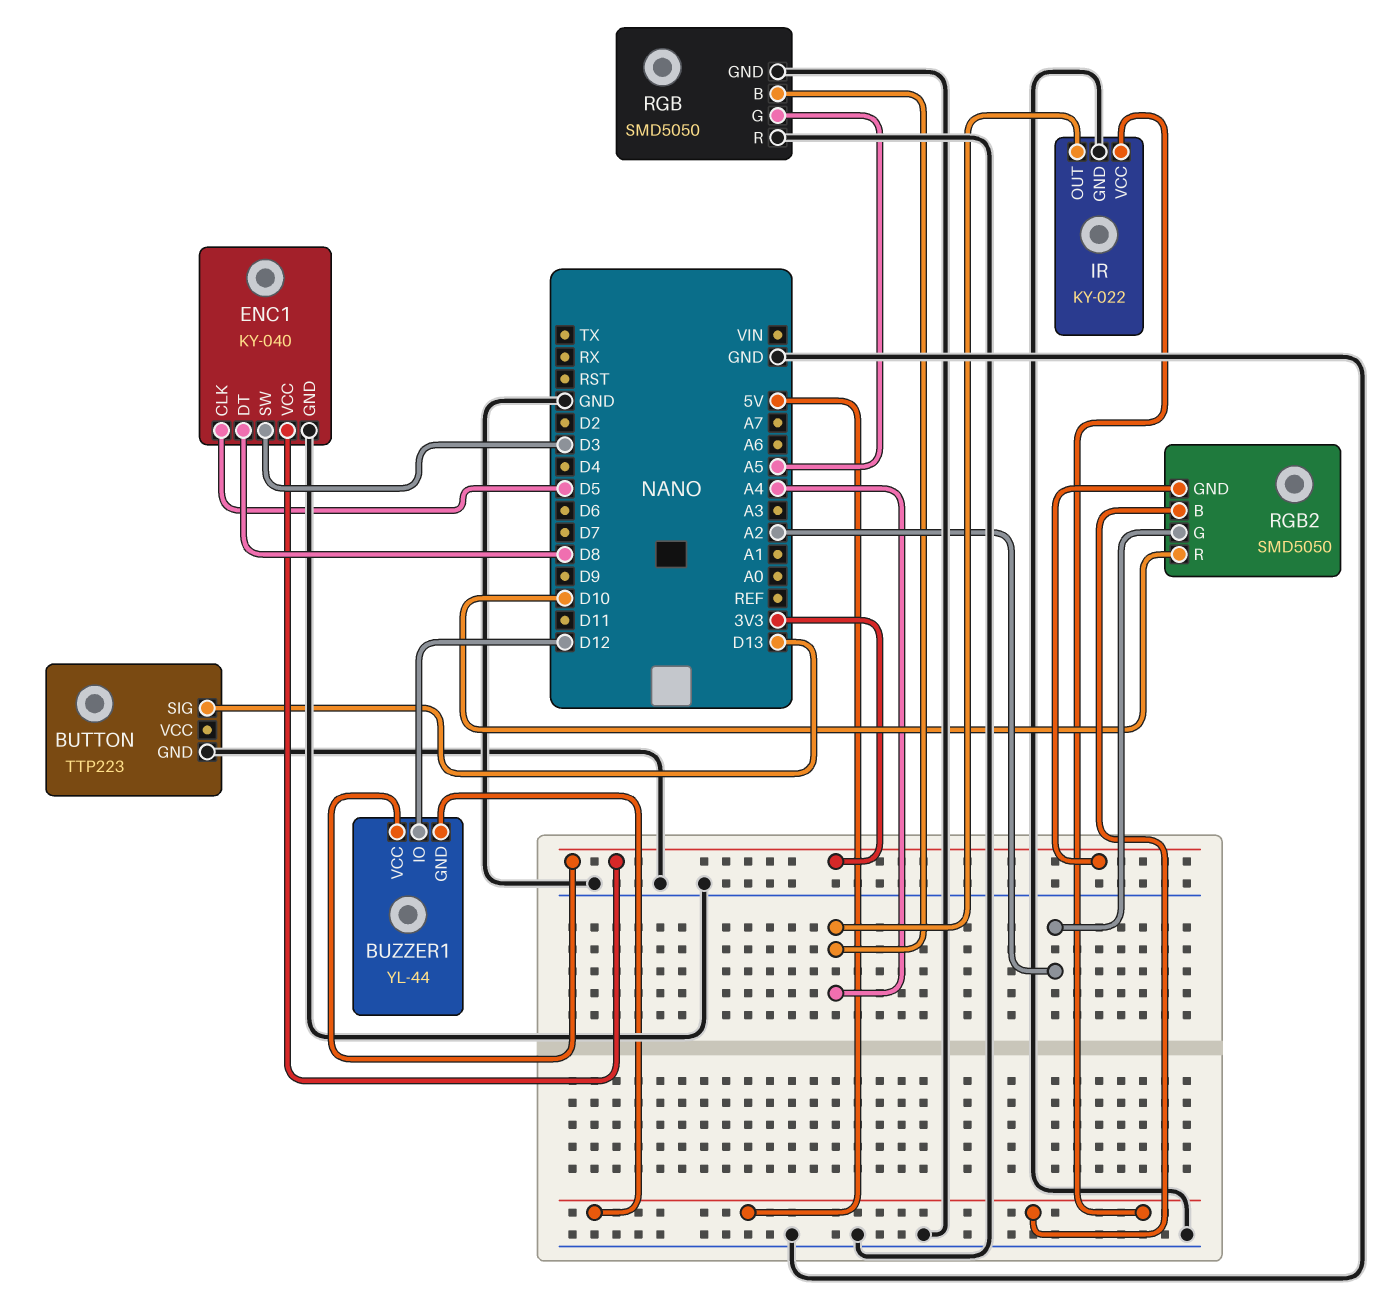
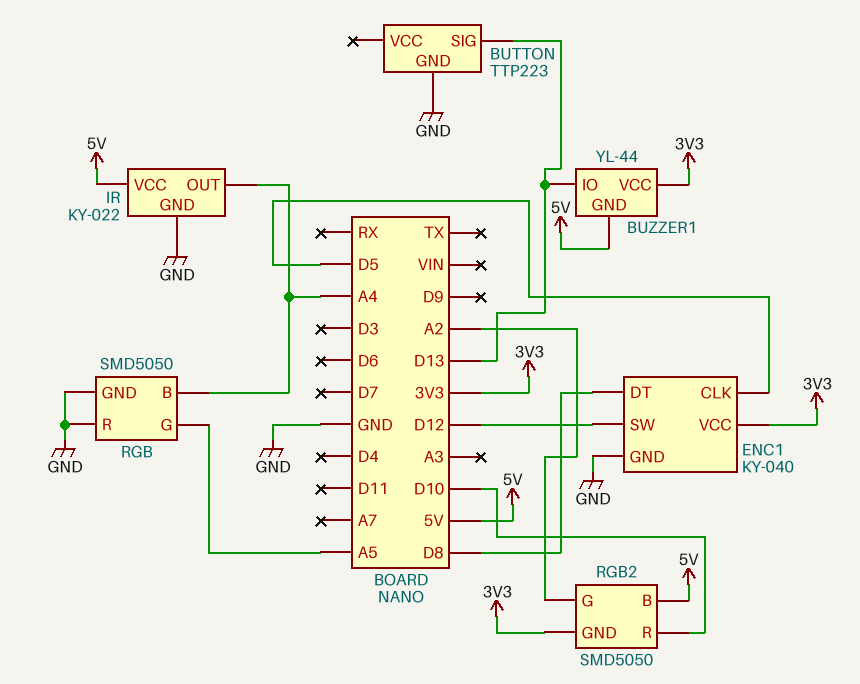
BUZZER1 pin IO: D12 -> D13
ENC1 pin SW: D3 -> D12

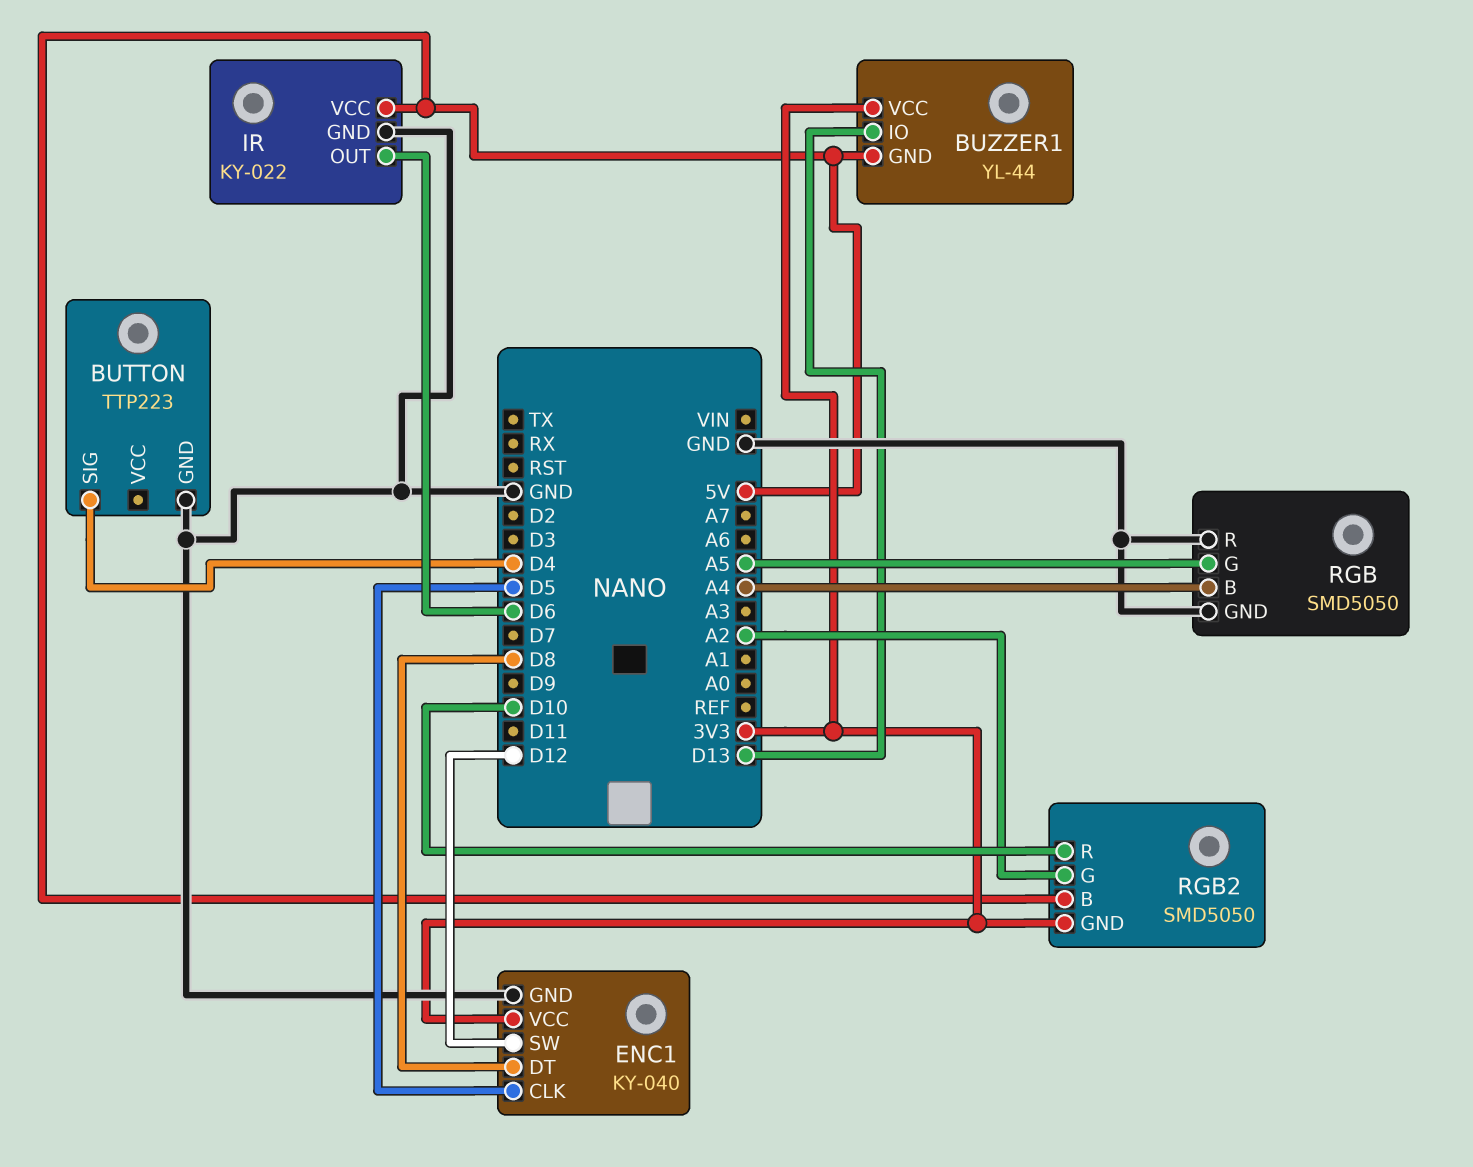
BUTTON pin SIG: D13 -> D4
IR pin OUT: A4 -> D6

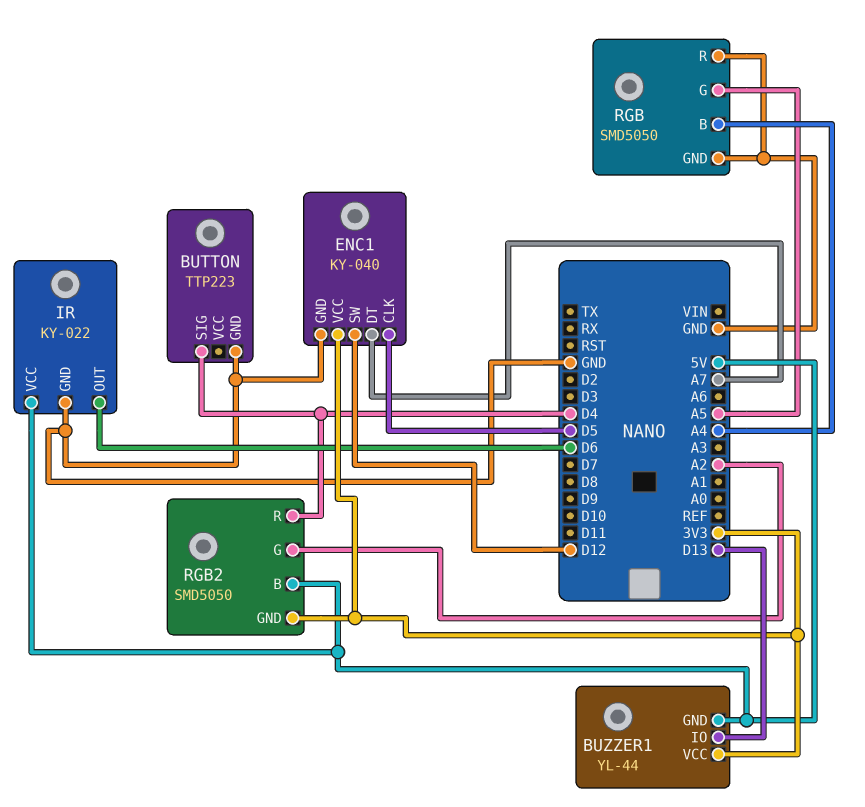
ENC1 pin DT: D8 -> A7
RGB2 pin R: D10 -> D4

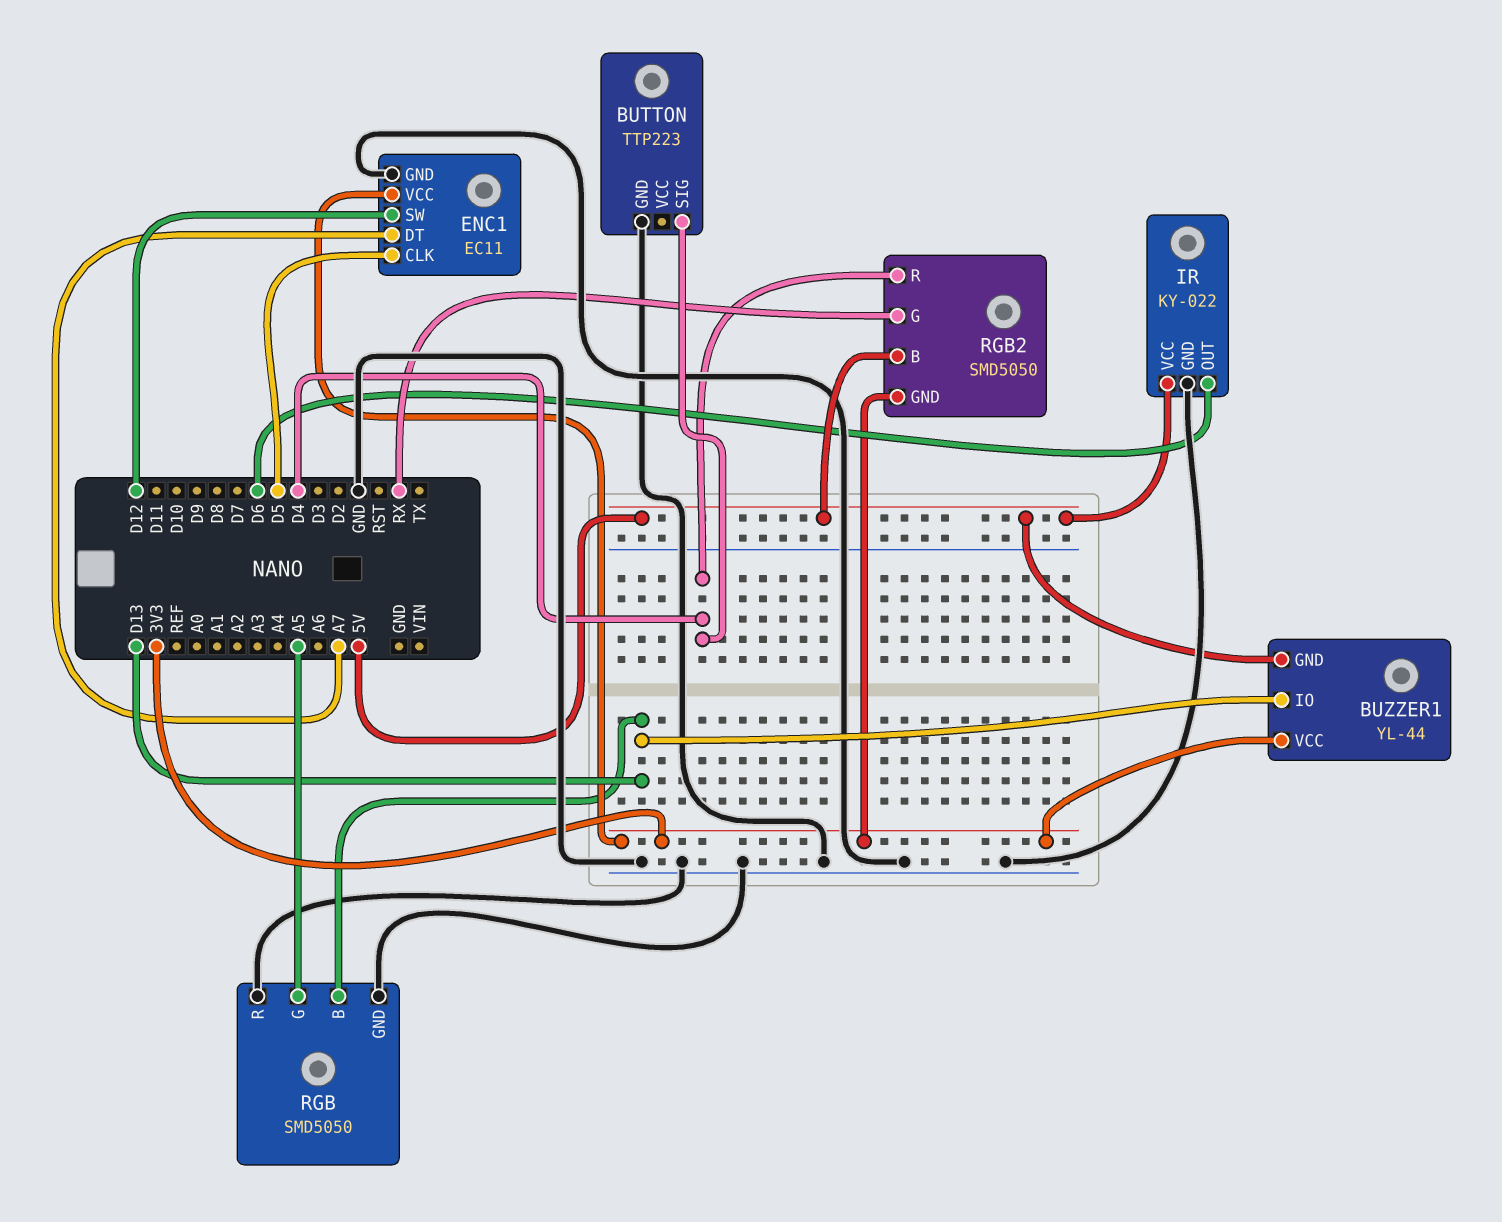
ENC1: KY-040 -> EC11
RGB pin B: A4 -> D13
RGB2 pin G: A2 -> RX

